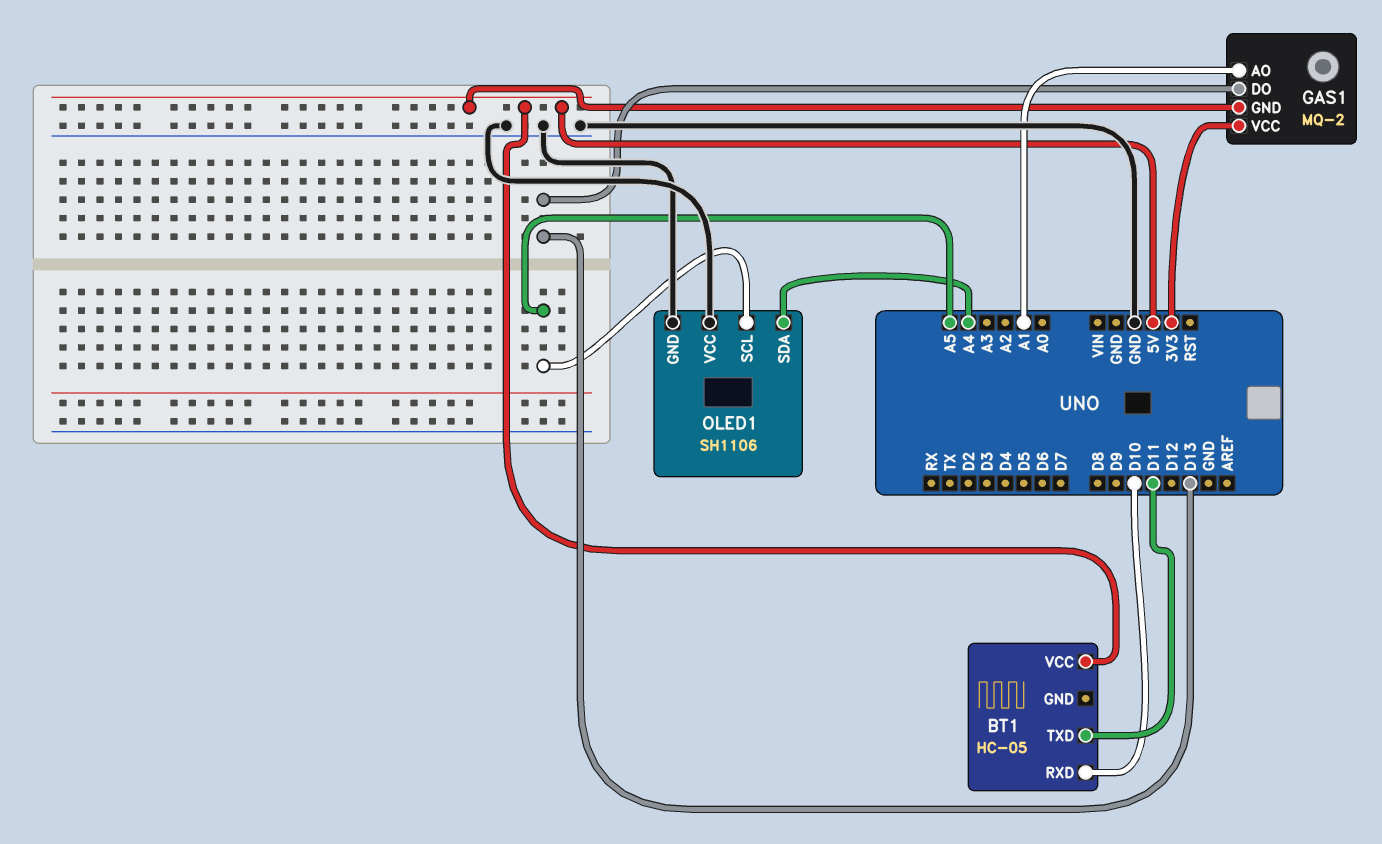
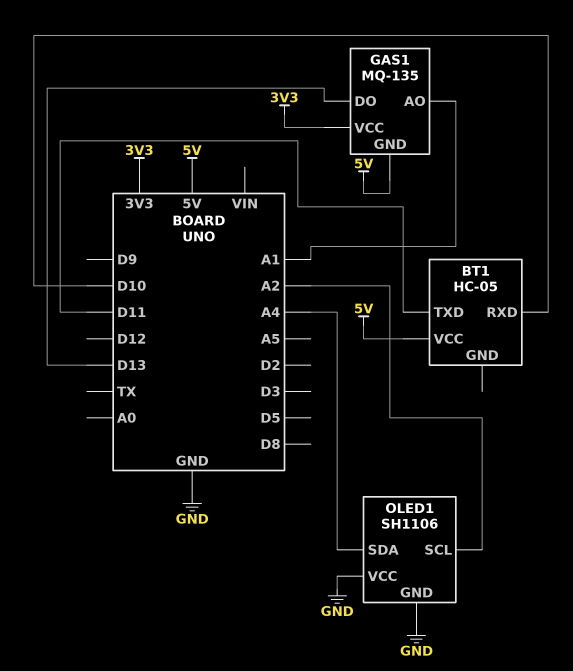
GAS1: MQ-2 -> MQ-135
OLED1 pin SCL: A5 -> A2

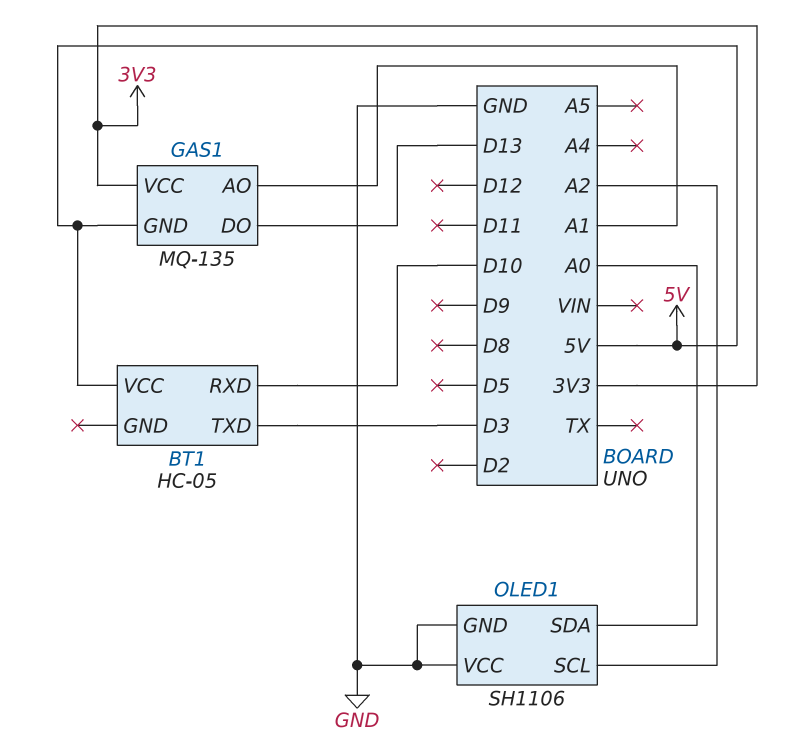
BT1 pin TXD: D11 -> D3
OLED1 pin SDA: A4 -> A0

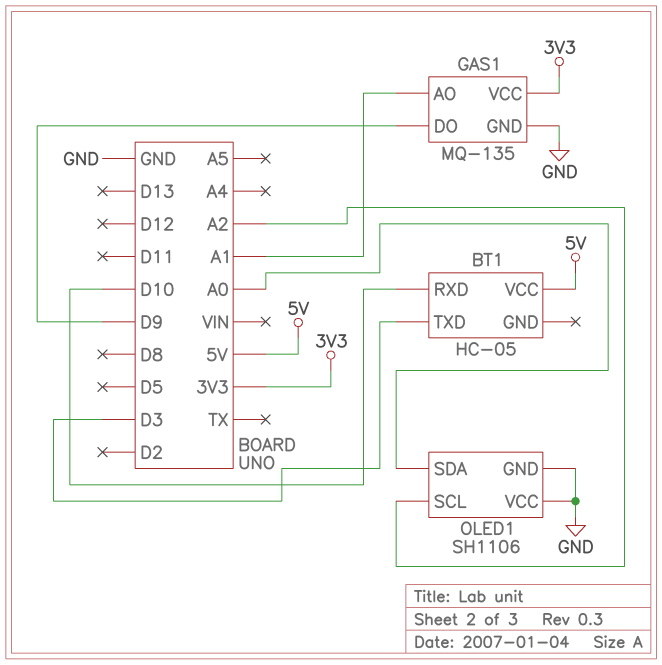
GAS1 pin DO: D13 -> D9
GAS1 pin GND: 5V -> GND

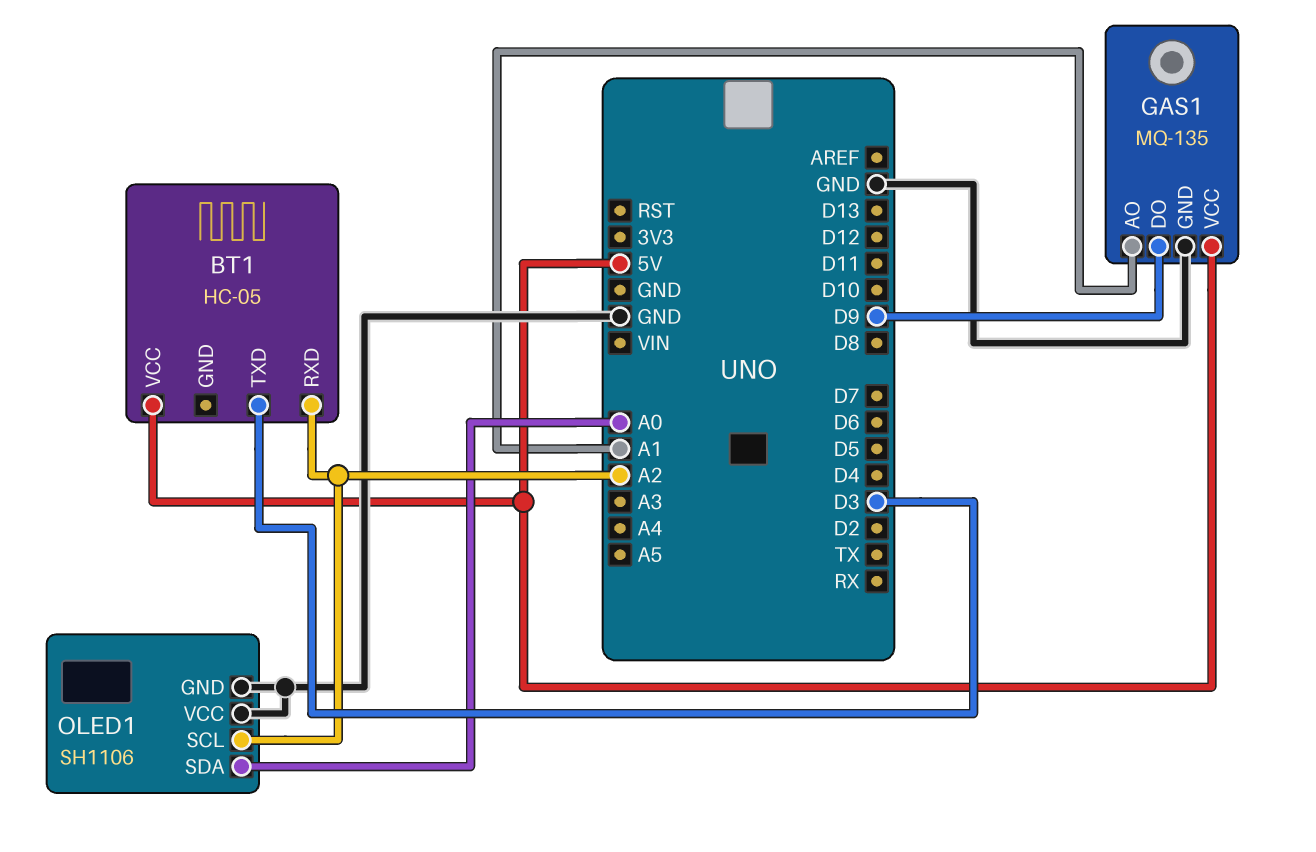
BT1 pin RXD: D10 -> A2
GAS1 pin VCC: 3V3 -> 5V

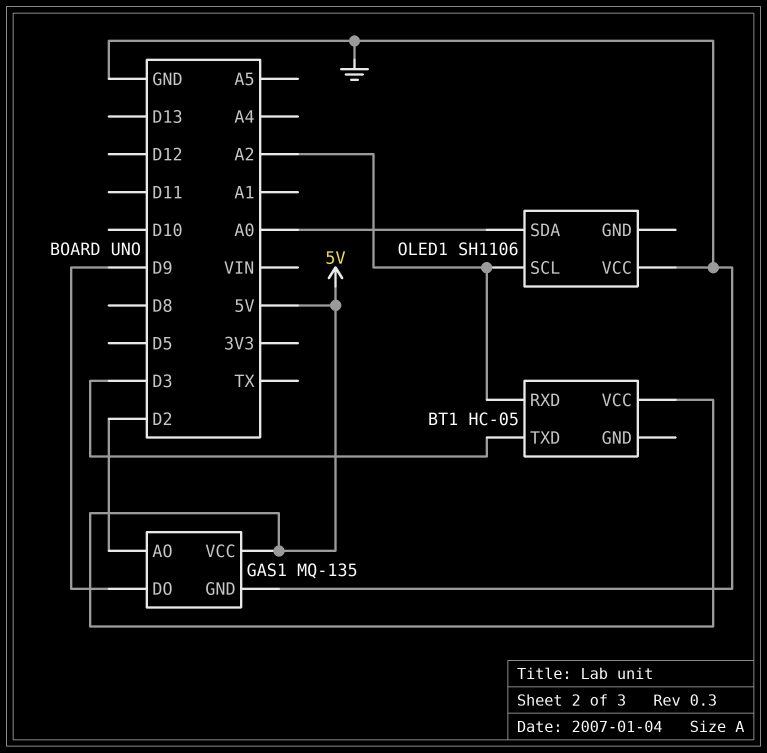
GAS1 pin AO: A1 -> D2
OLED1 pin GND: GND -> none

